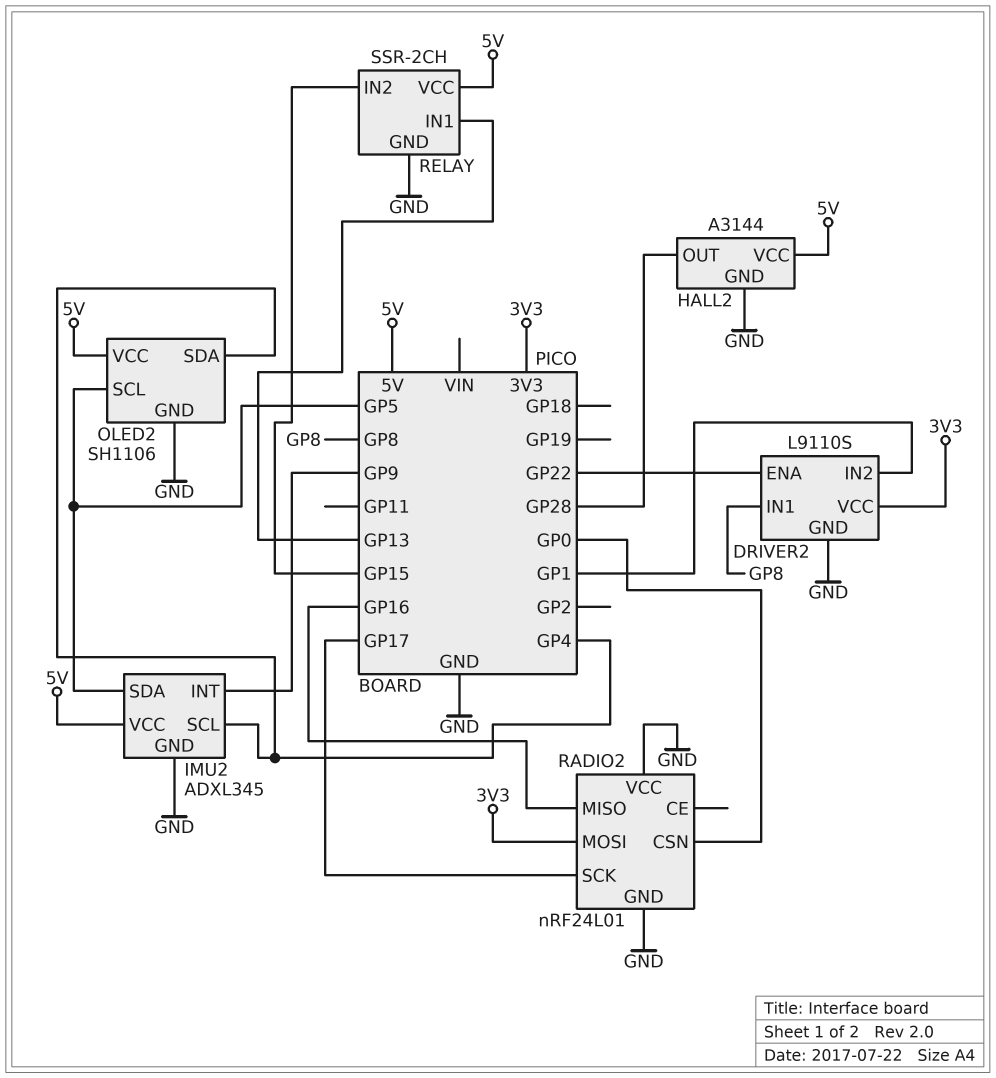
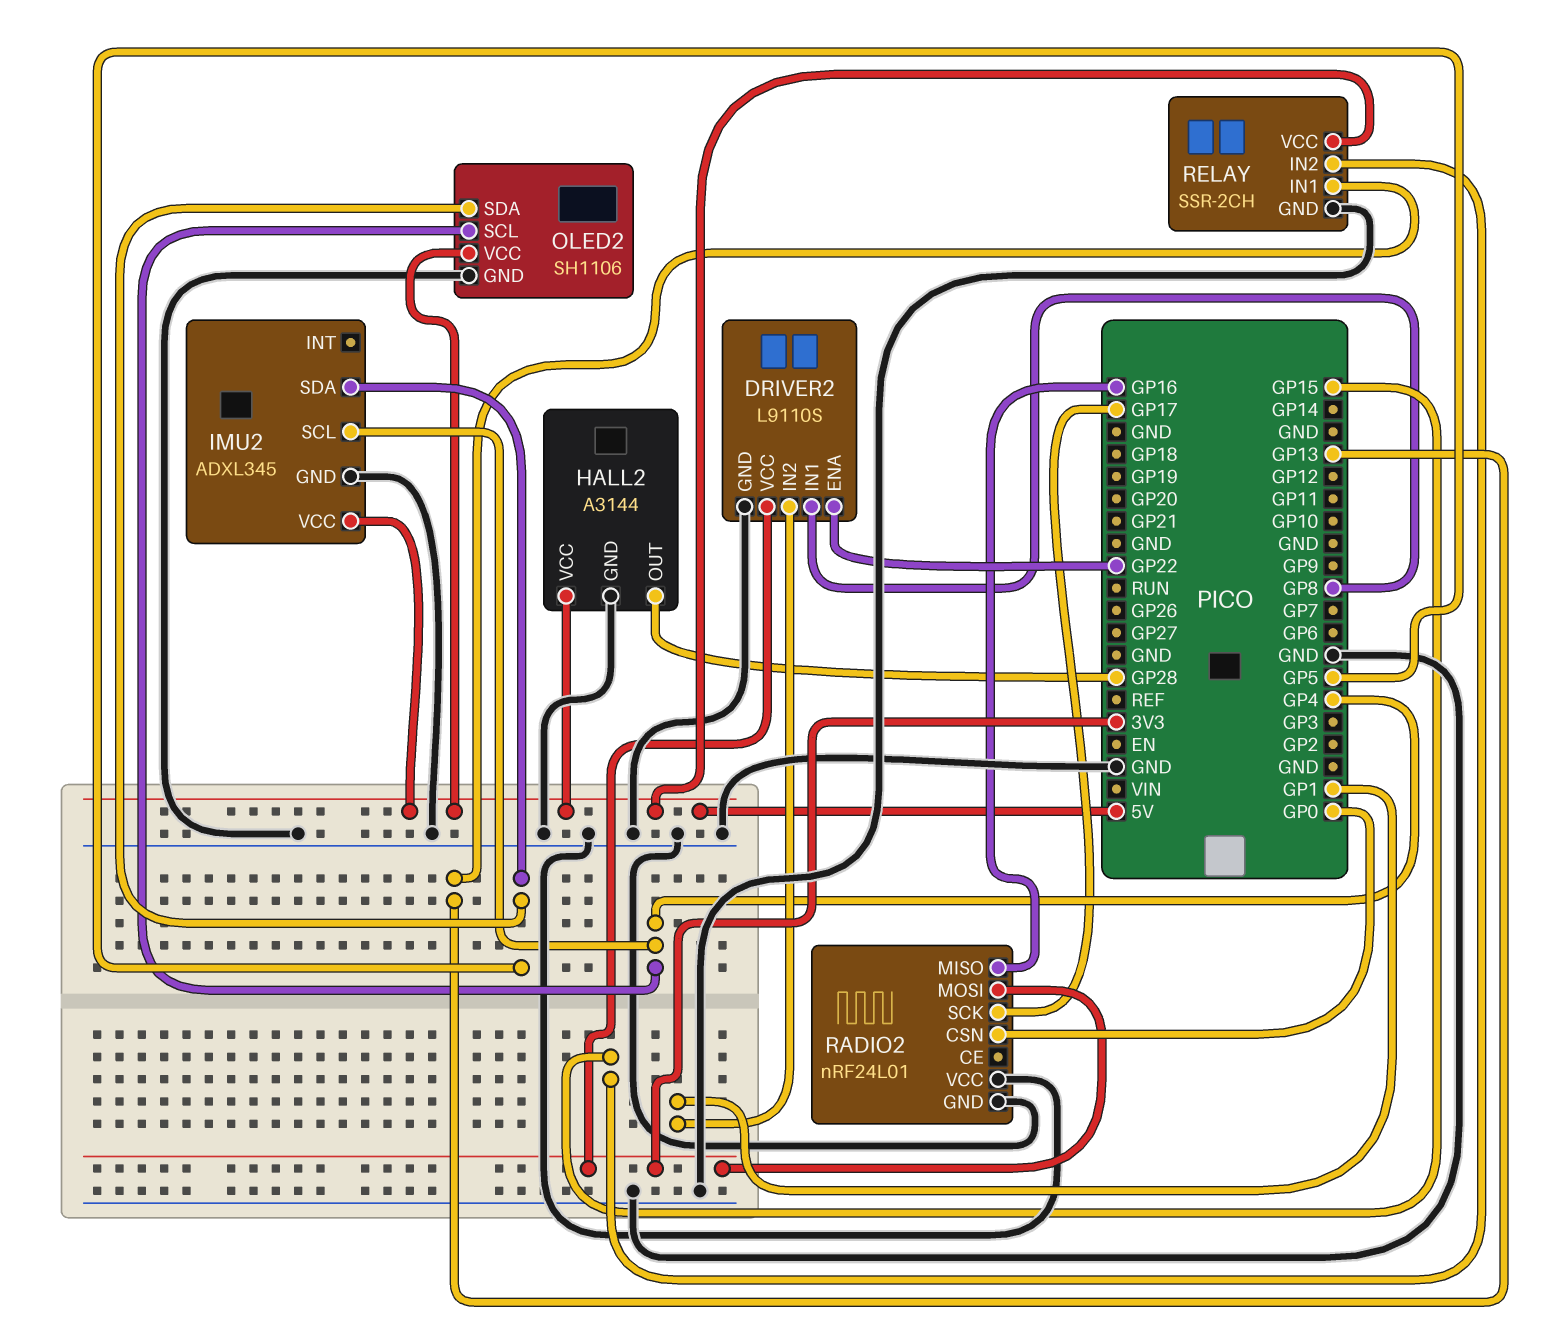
IMU2 pin INT: GP9 -> none
OLED2 pin SCL: GP5 -> GP4
OLED2 pin SDA: GP4 -> GP5

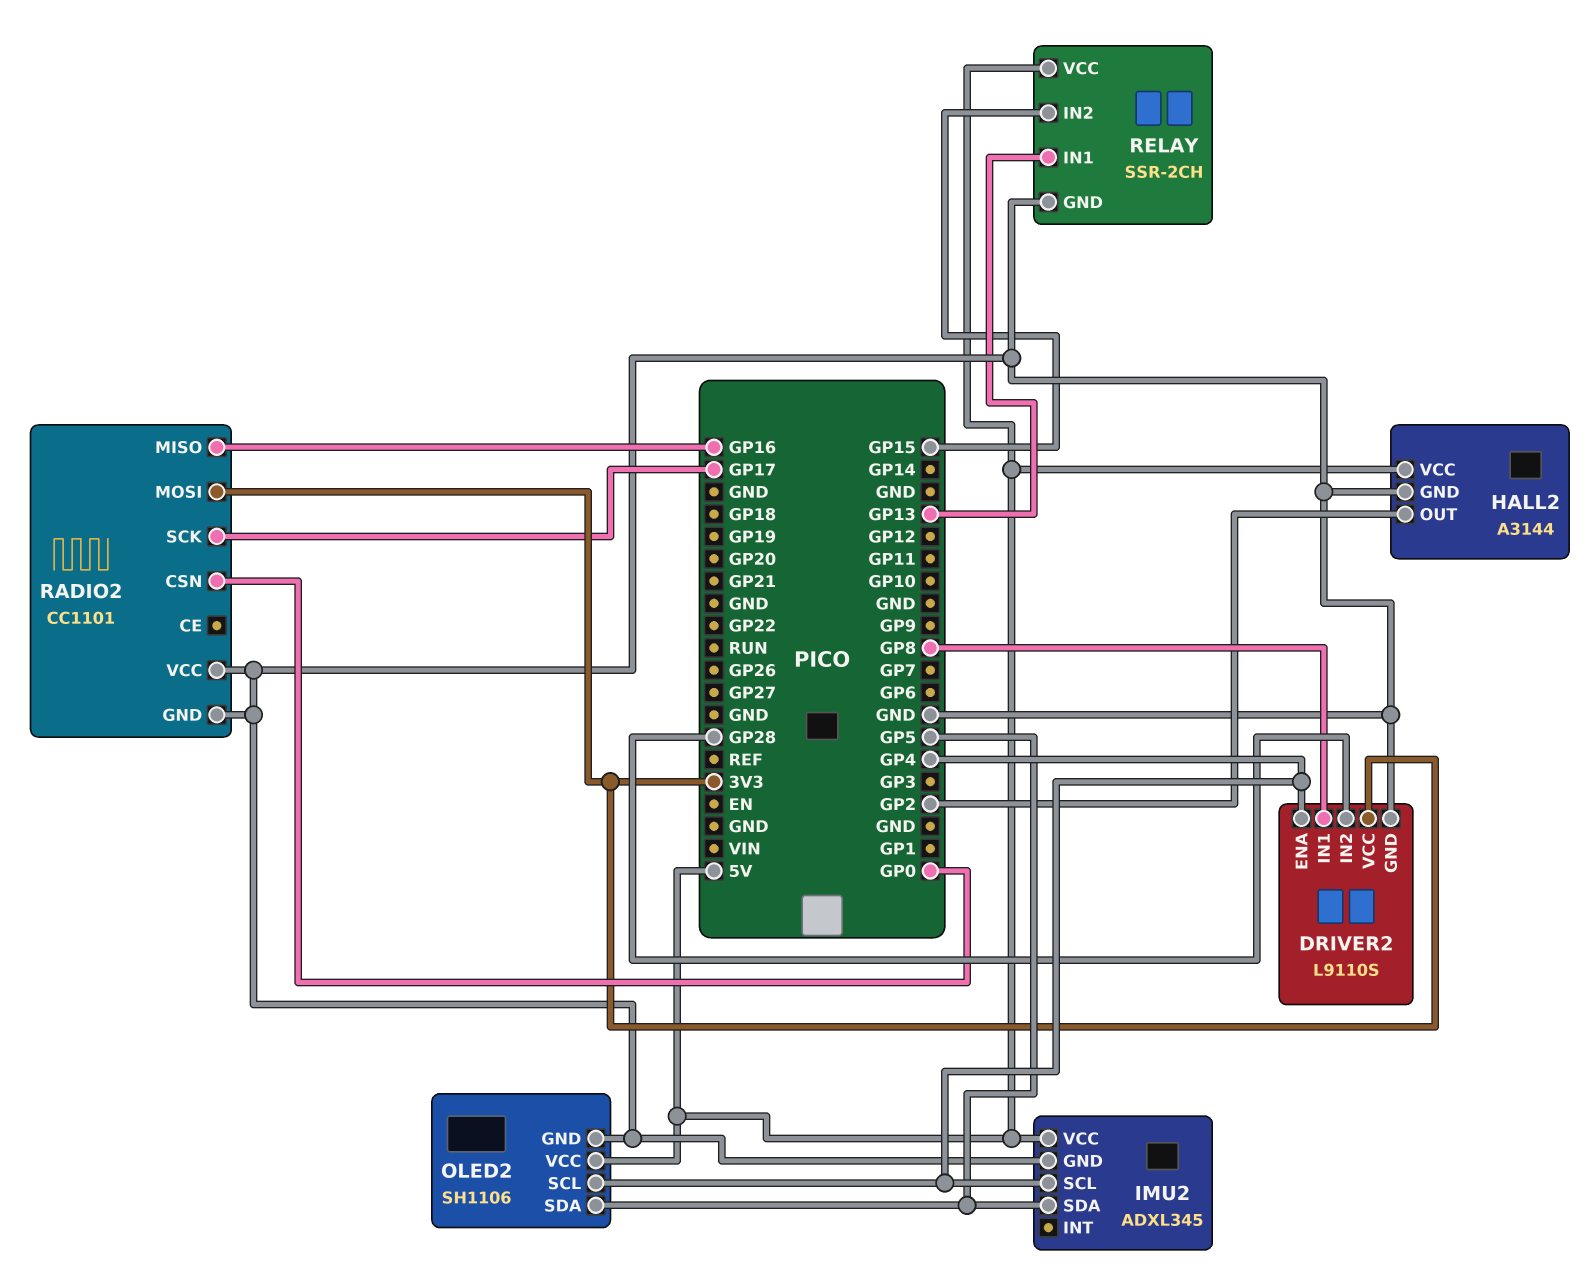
DRIVER2 pin ENA: GP22 -> GP4
DRIVER2 pin IN2: GP1 -> GP28
HALL2 pin OUT: GP28 -> GP2
RADIO2: nRF24L01 -> CC1101

